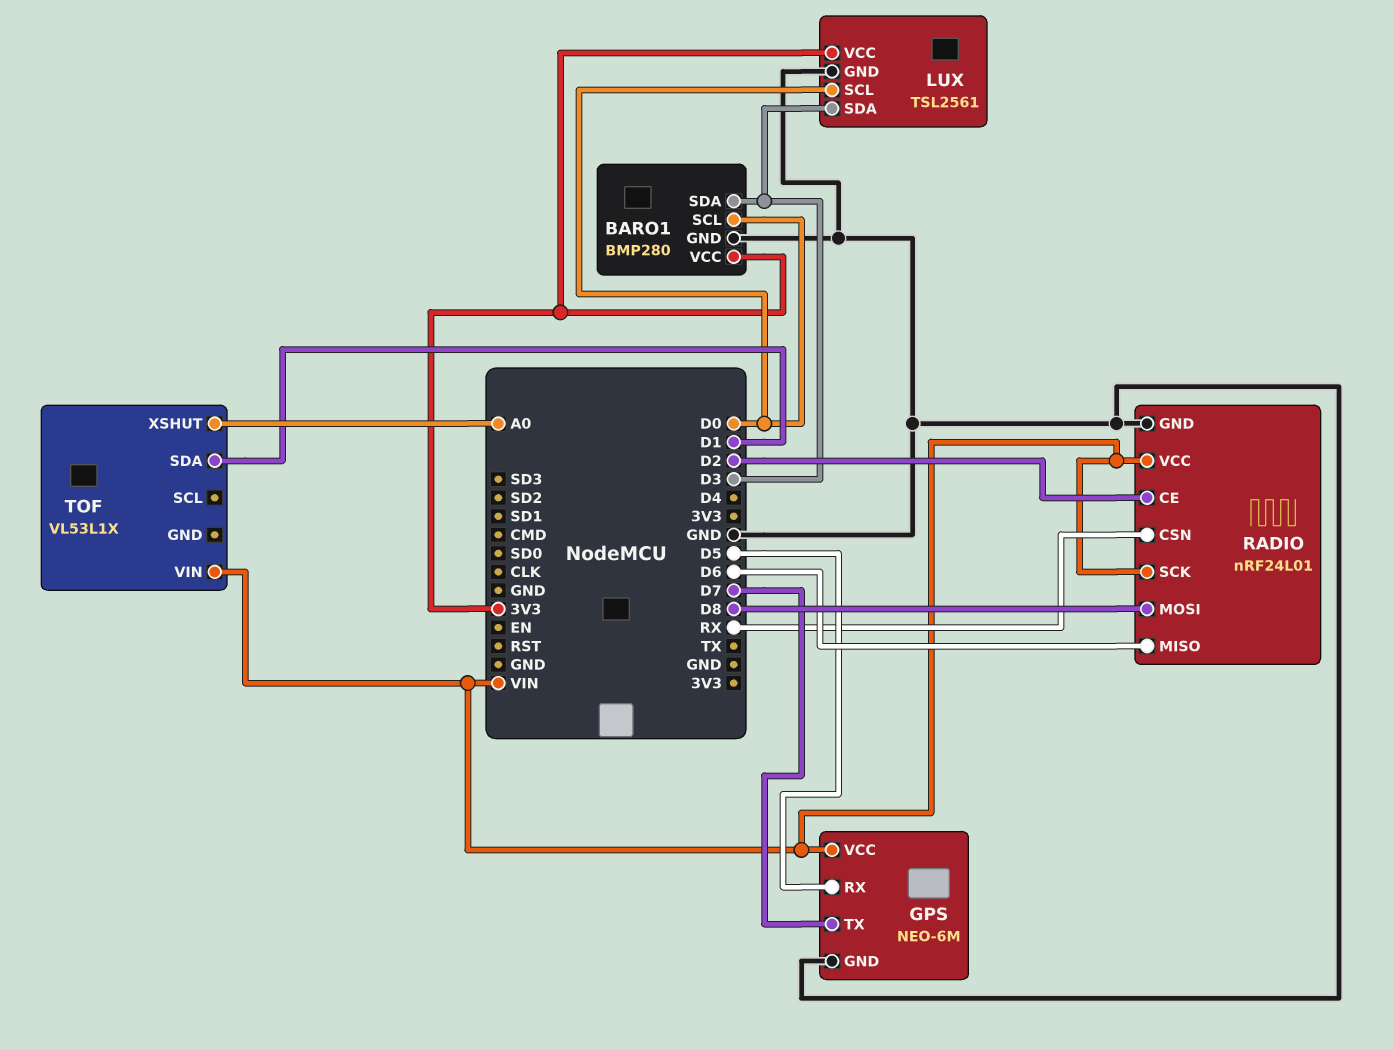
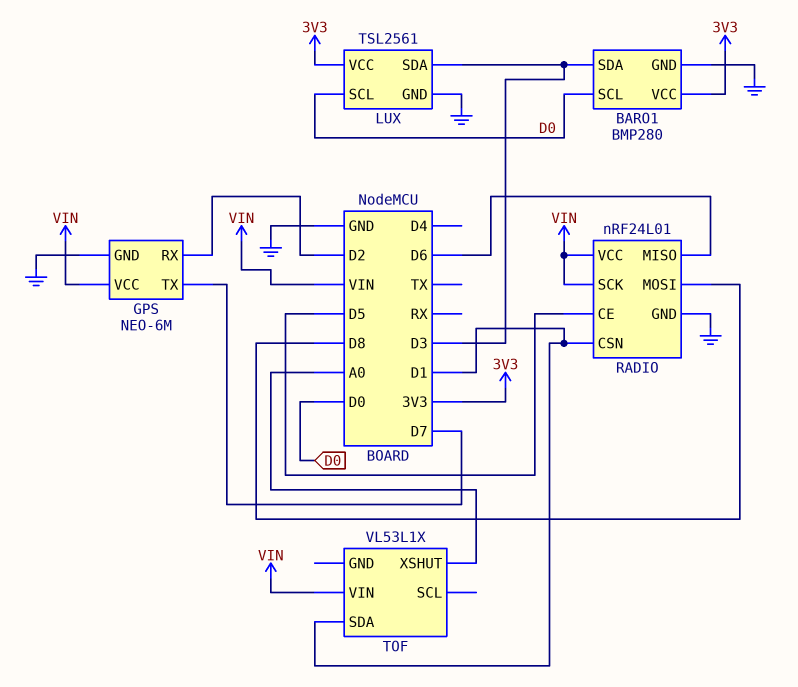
GPS pin RX: D5 -> D2
RADIO pin CE: D2 -> D5
RADIO pin CSN: RX -> D1

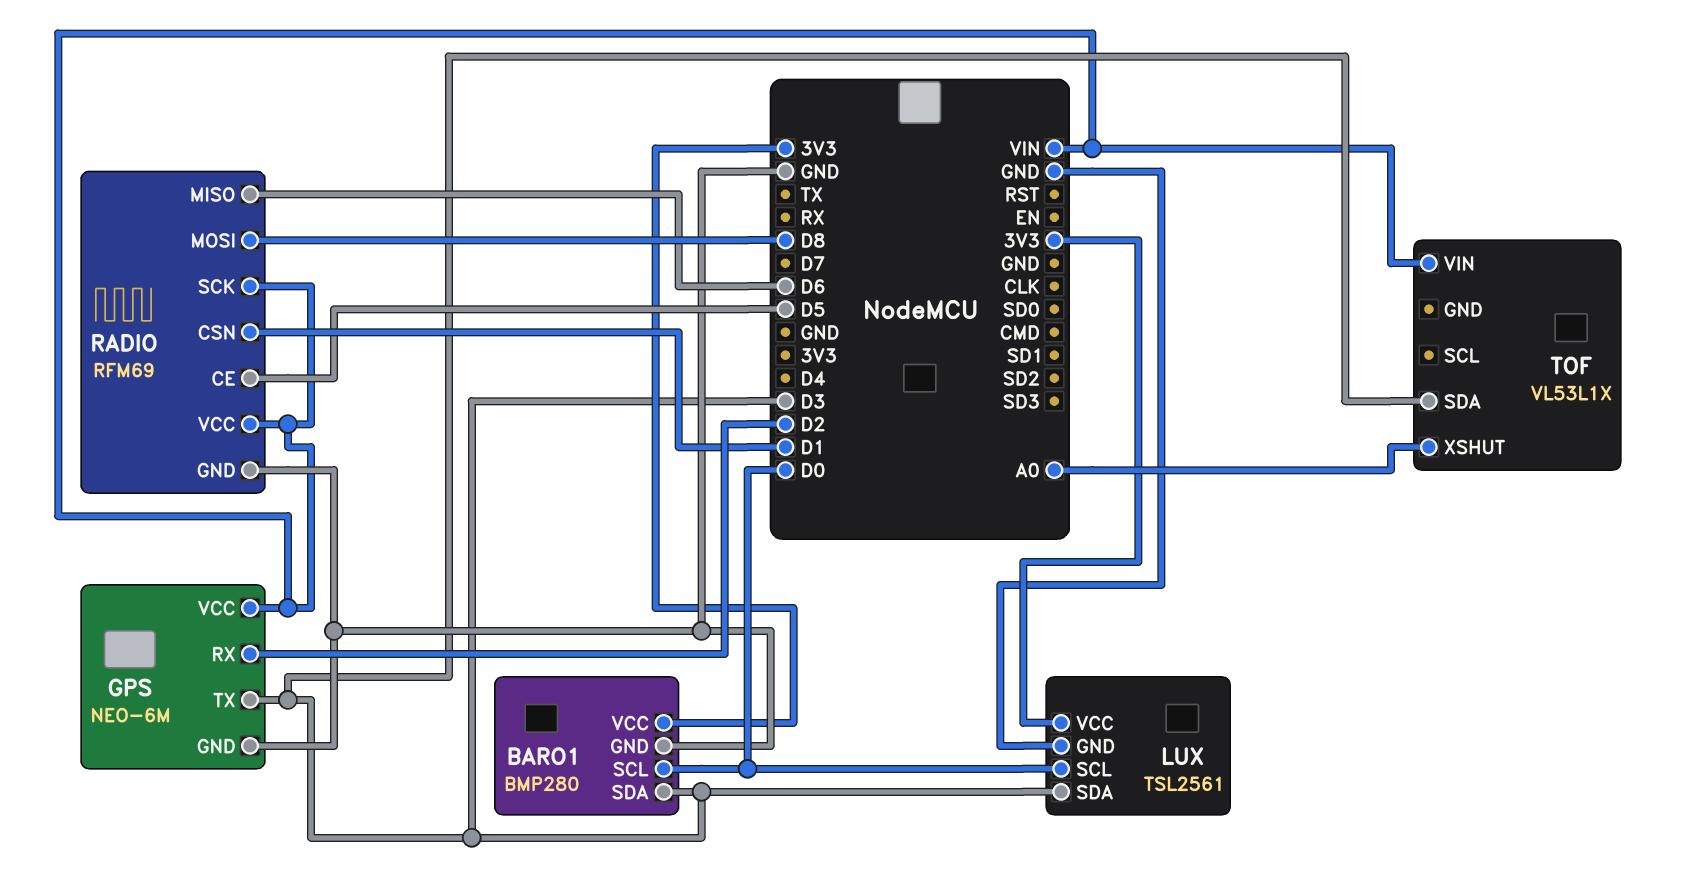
GPS pin TX: D7 -> D3
RADIO: nRF24L01 -> RFM69
TOF pin SDA: D1 -> D3

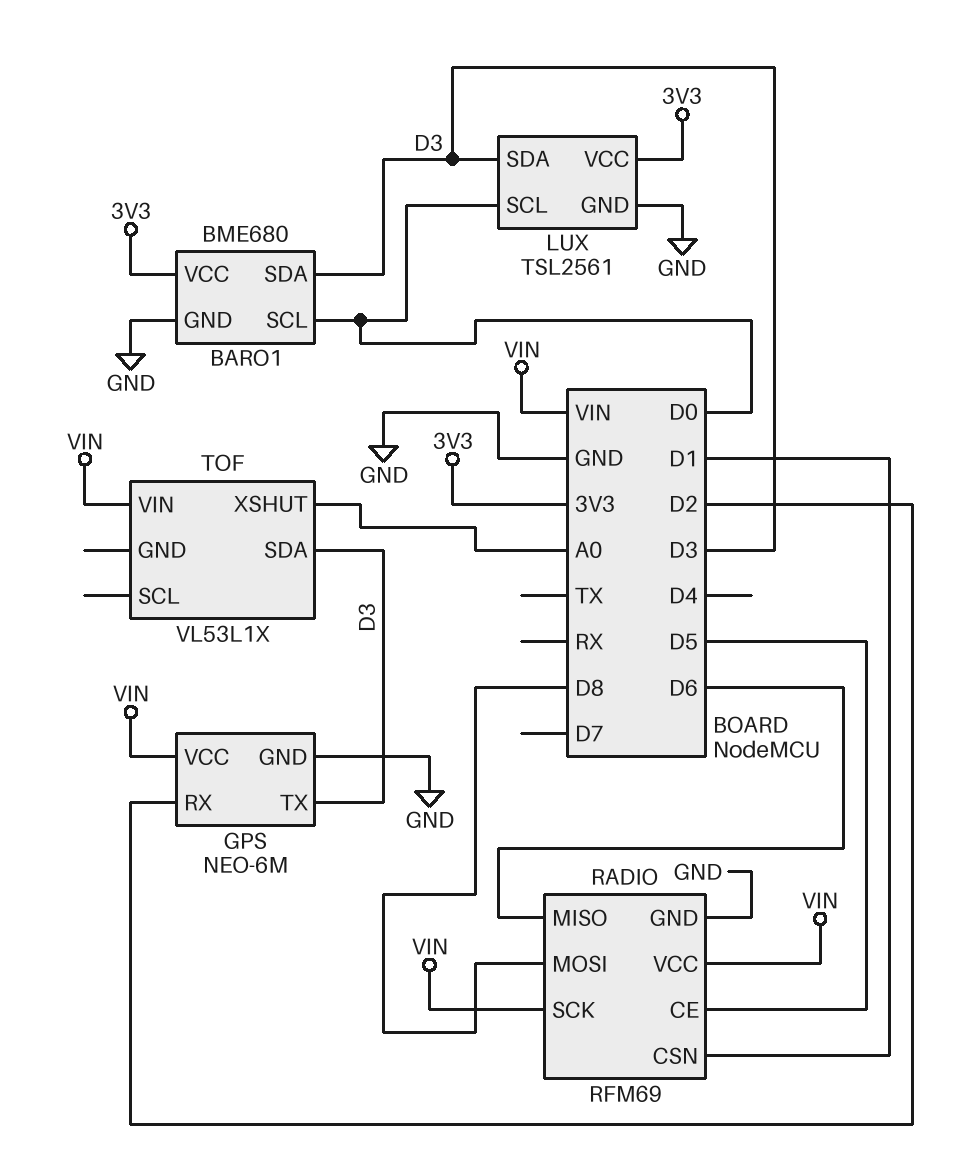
BARO1: BMP280 -> BME680

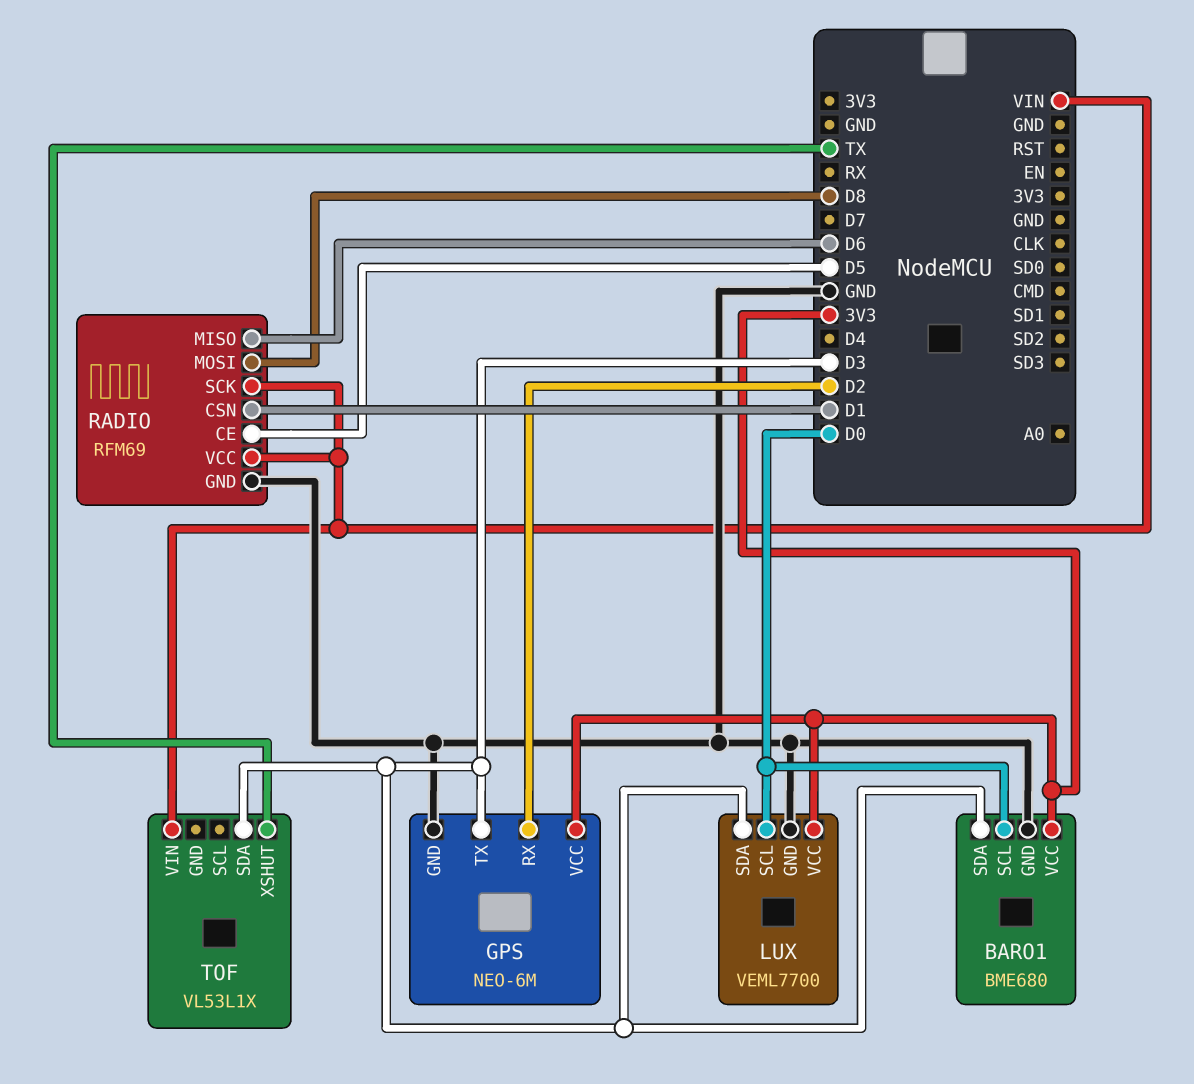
GPS pin VCC: VIN -> 3V3
LUX: TSL2561 -> VEML7700
TOF pin XSHUT: A0 -> TX

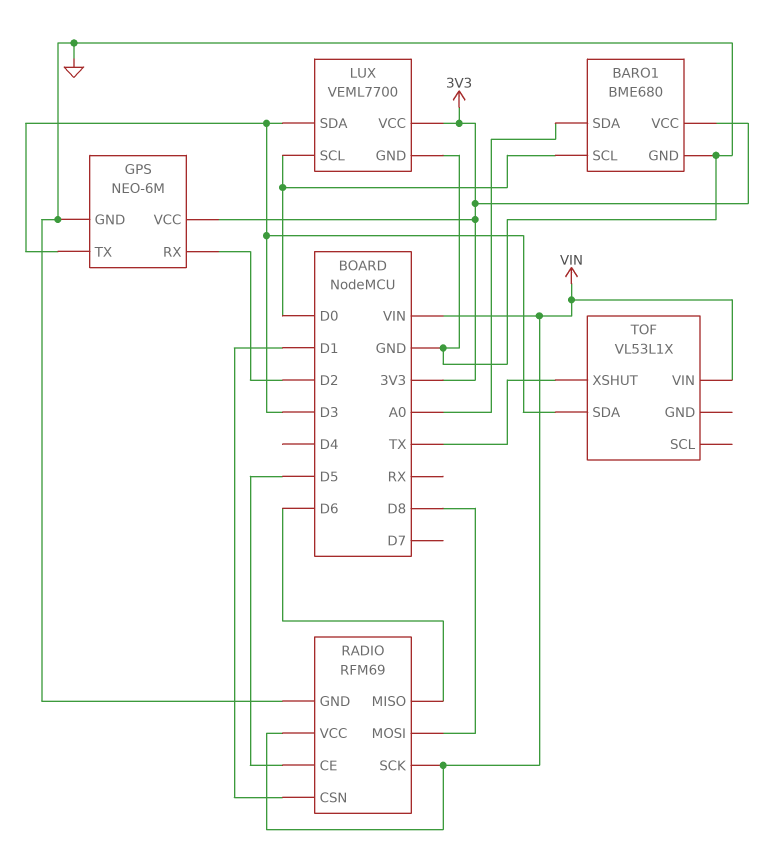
BARO1 pin SDA: D3 -> A0

